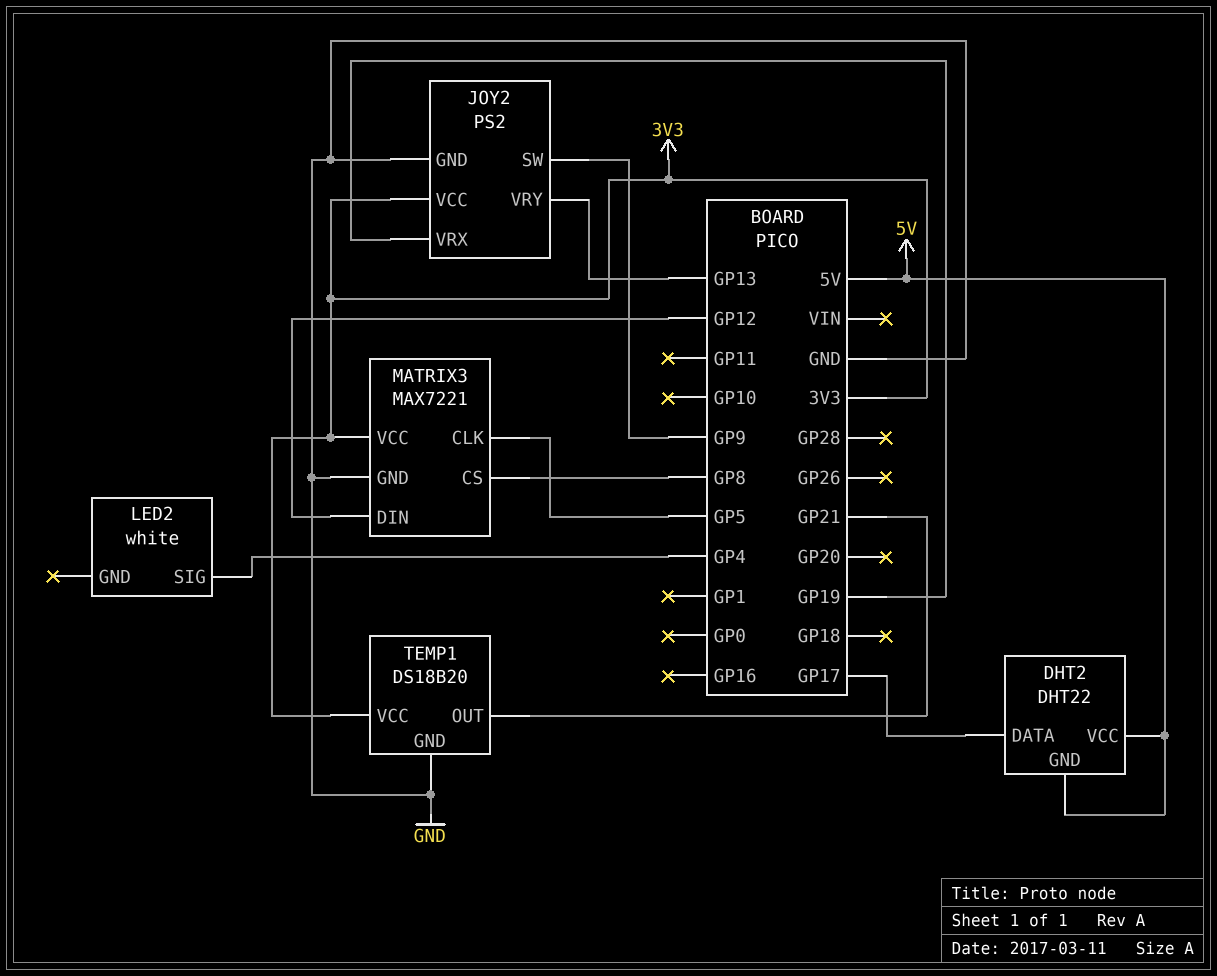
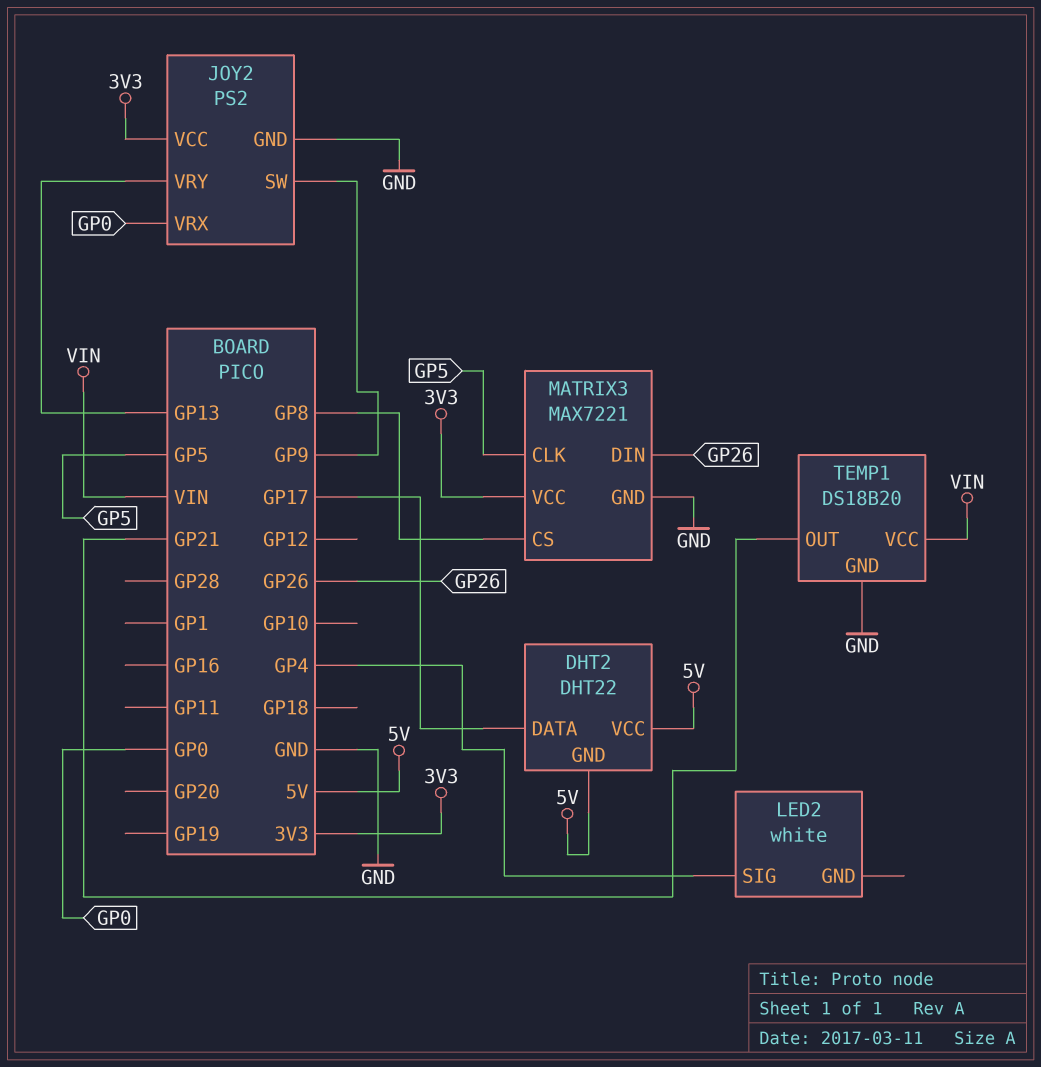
JOY2 pin VRX: GP19 -> GP0
MATRIX3 pin DIN: GP12 -> GP26
TEMP1 pin VCC: 3V3 -> VIN

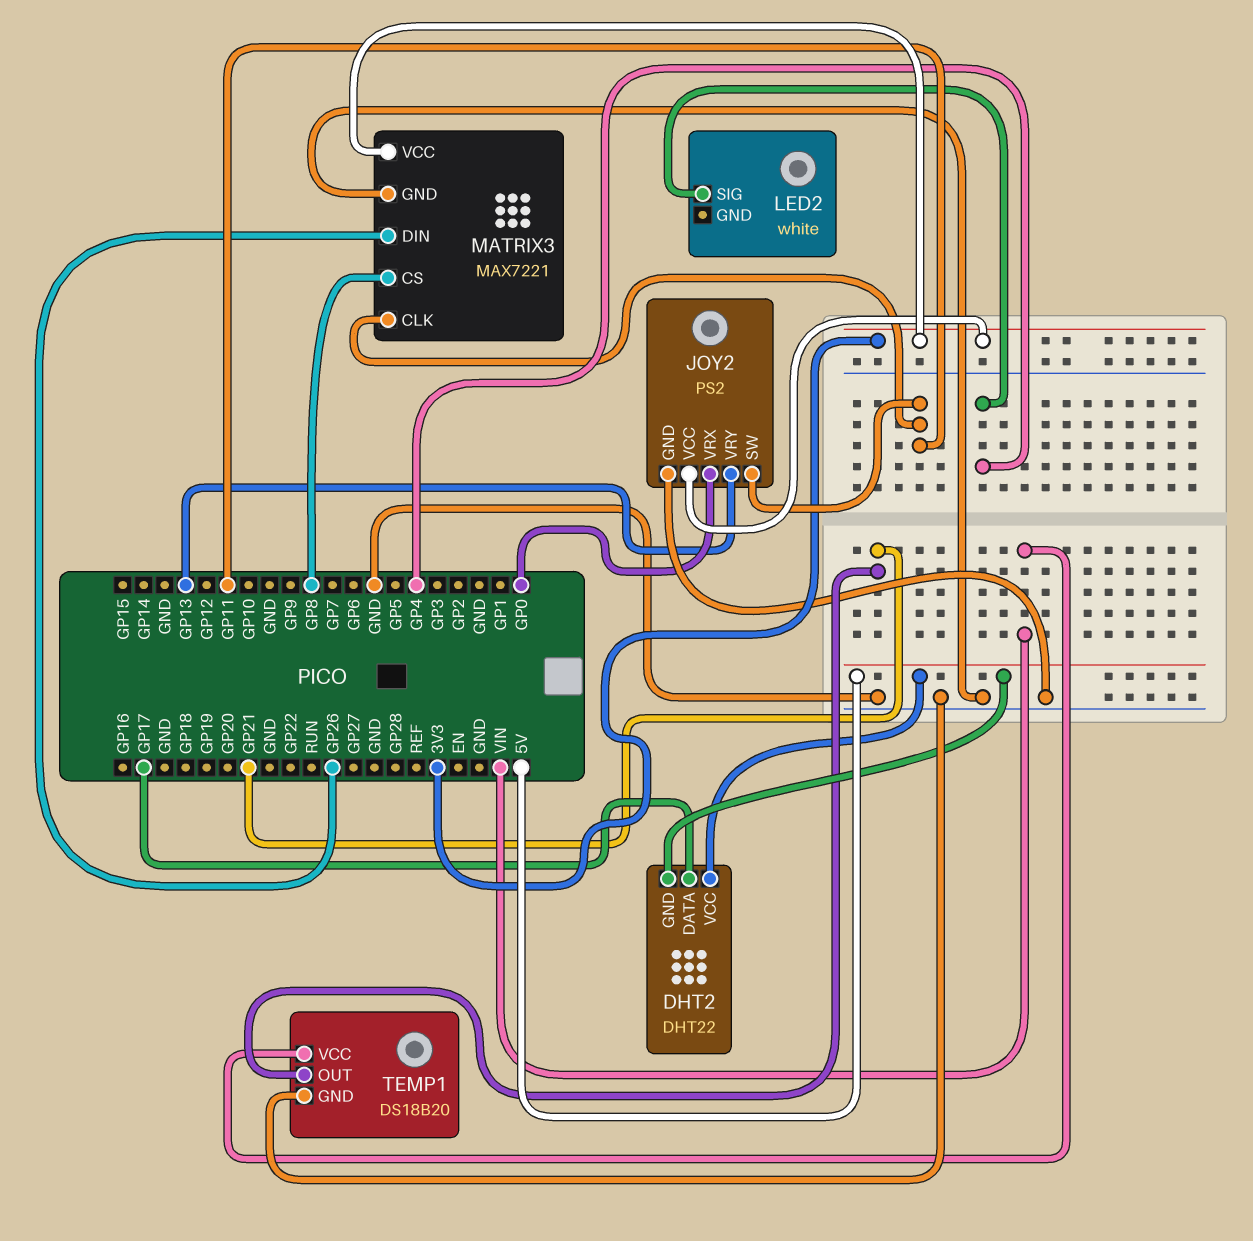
JOY2 pin SW: GP9 -> GP11
MATRIX3 pin CLK: GP5 -> GP11

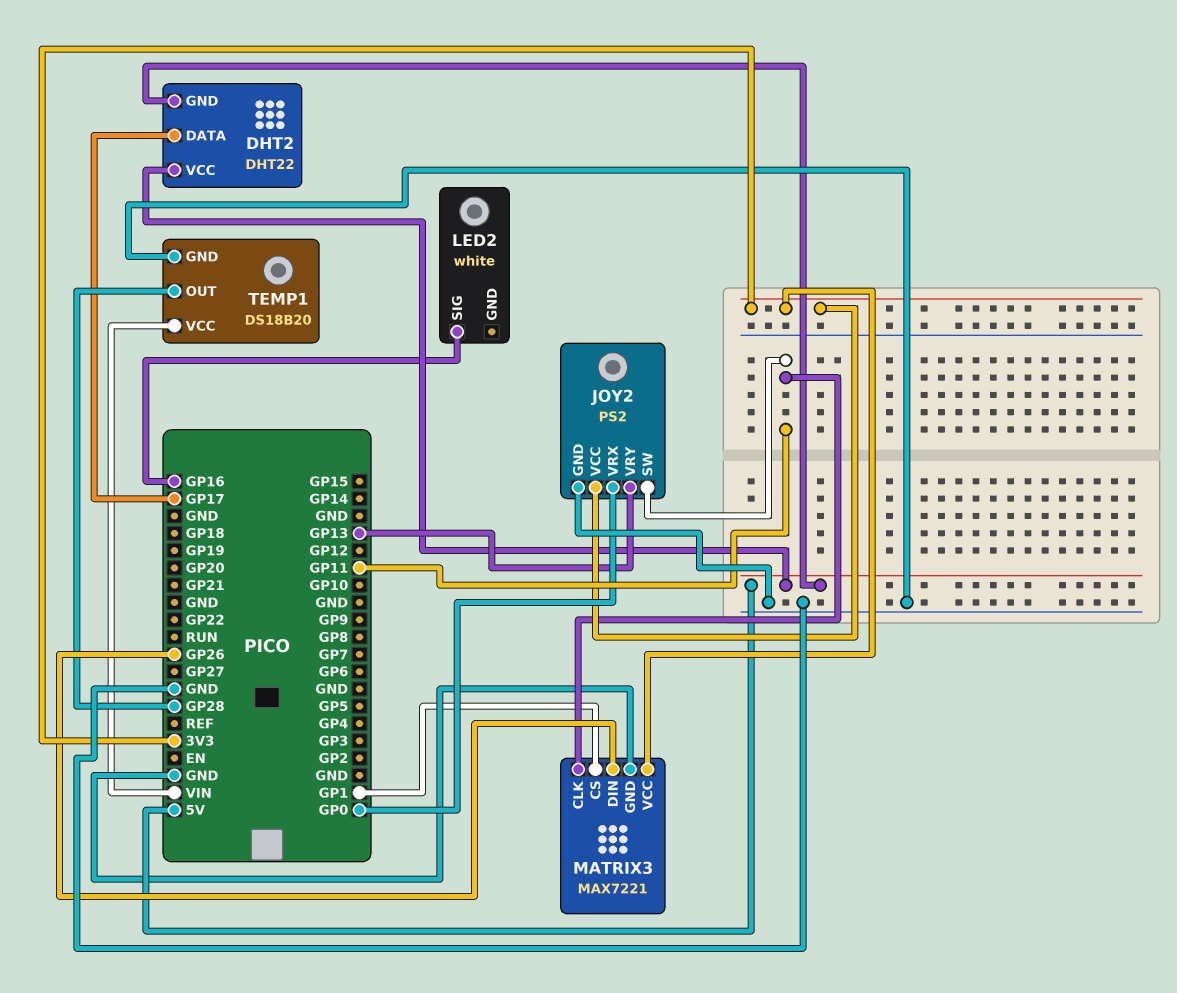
LED2 pin SIG: GP4 -> GP16
MATRIX3 pin CS: GP8 -> GP1
TEMP1 pin OUT: GP21 -> GP28

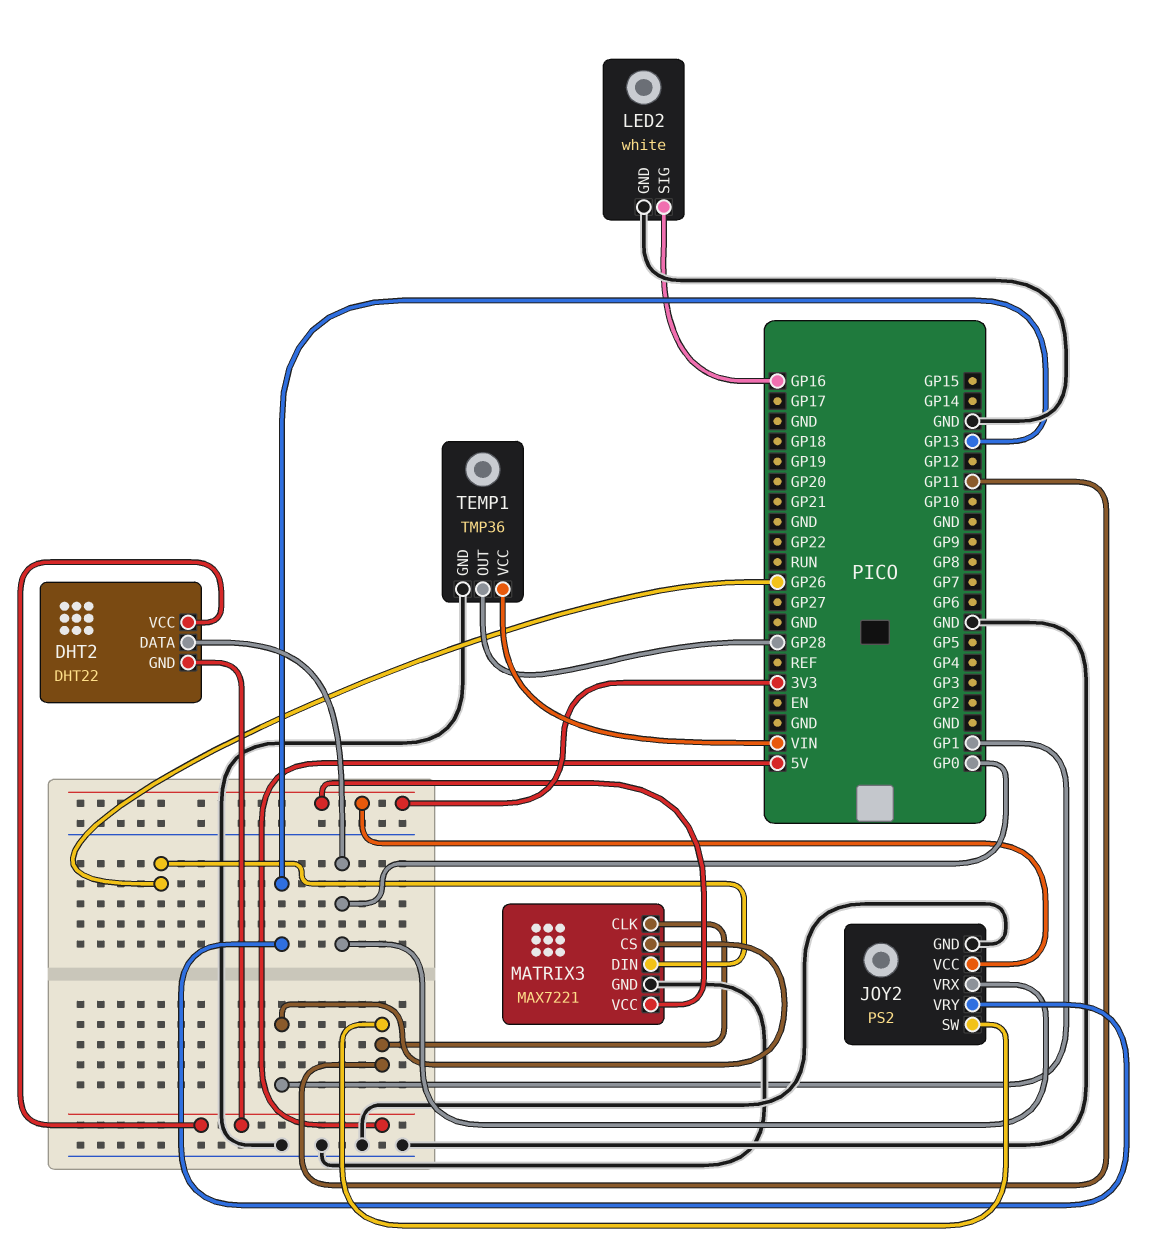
DHT2 pin DATA: GP17 -> GP0
LED2 pin GND: none -> GND
TEMP1: DS18B20 -> TMP36

